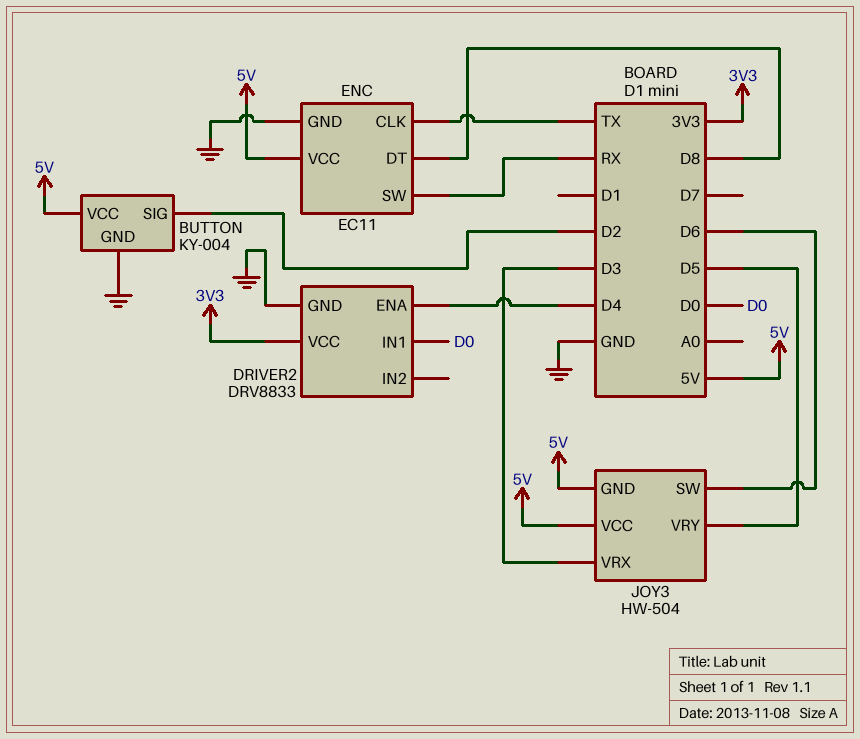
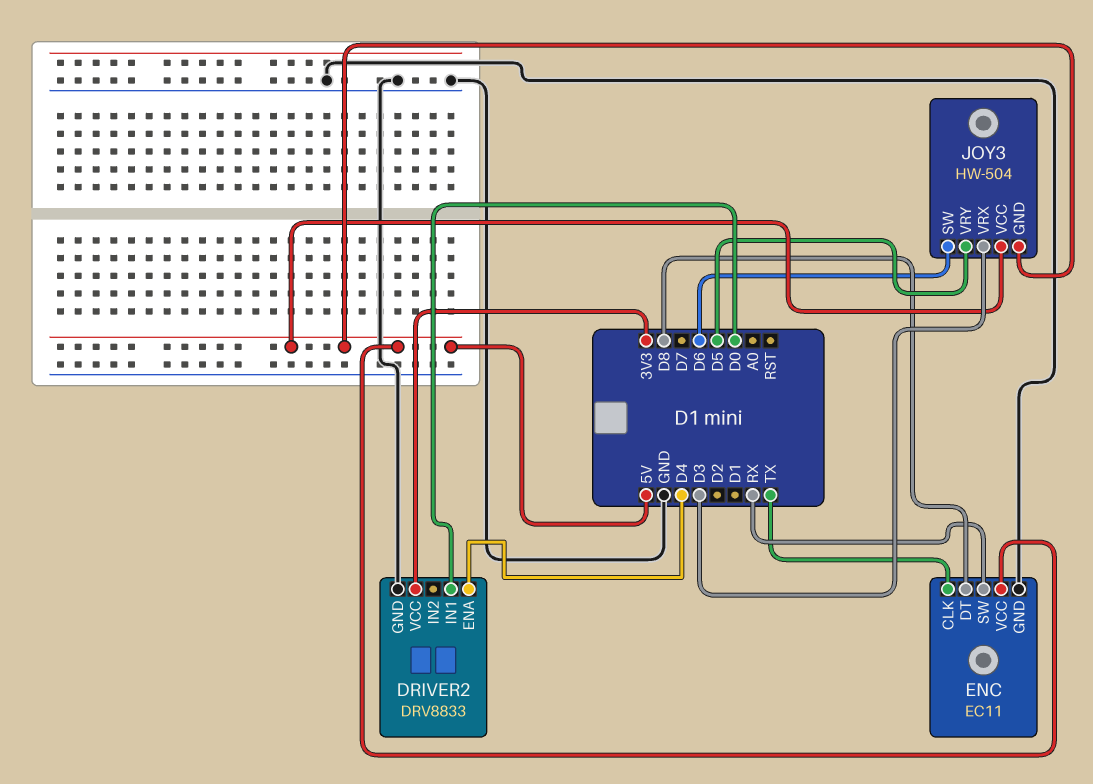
BUTTON: KY-004 -> none
BUTTON pin GND: GND -> none
BUTTON pin SIG: D2 -> none
BUTTON pin VCC: 5V -> none

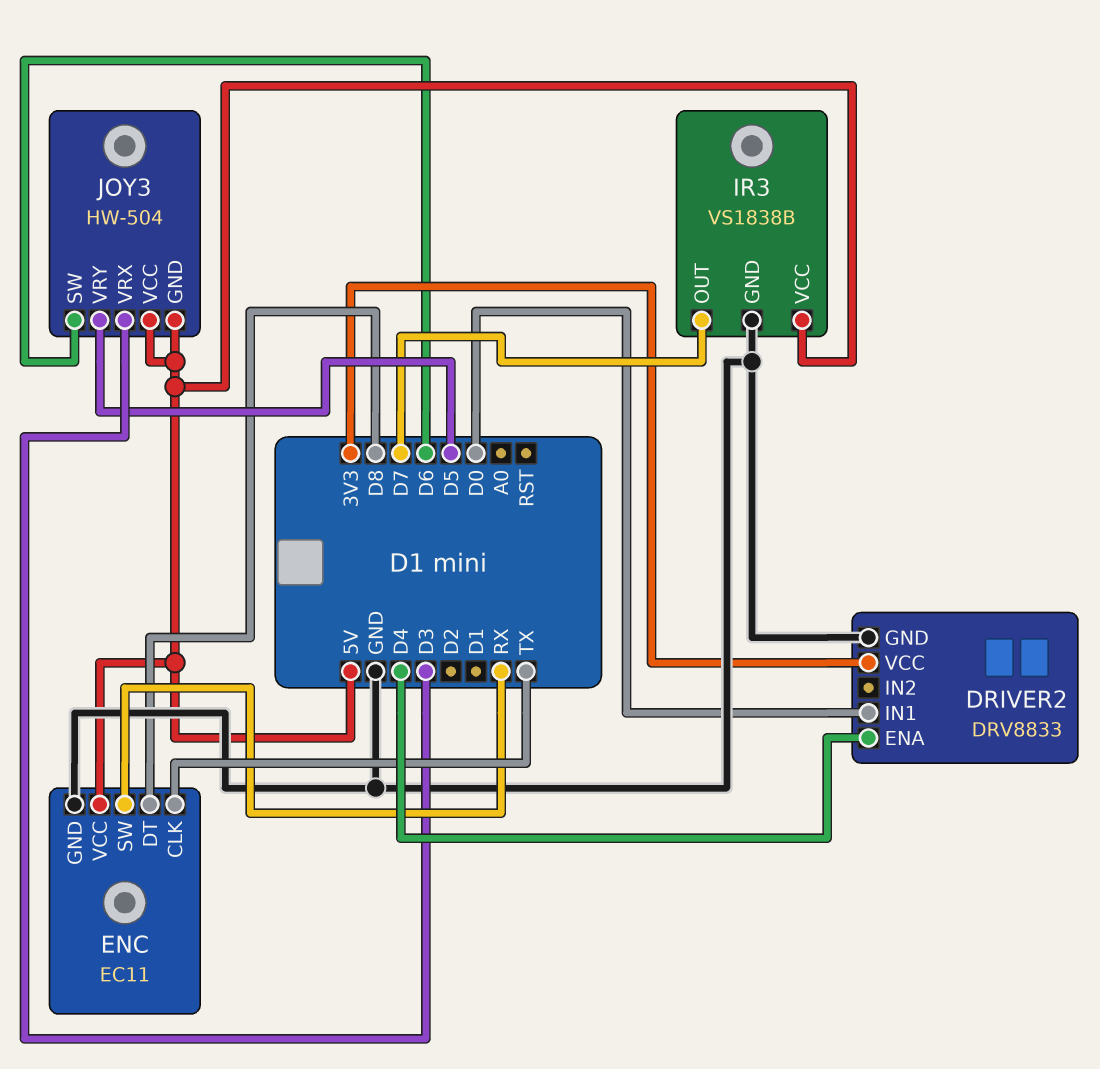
IR3: none -> VS1838B
IR3 pin GND: none -> GND
IR3 pin OUT: none -> D7
IR3 pin VCC: none -> 5V

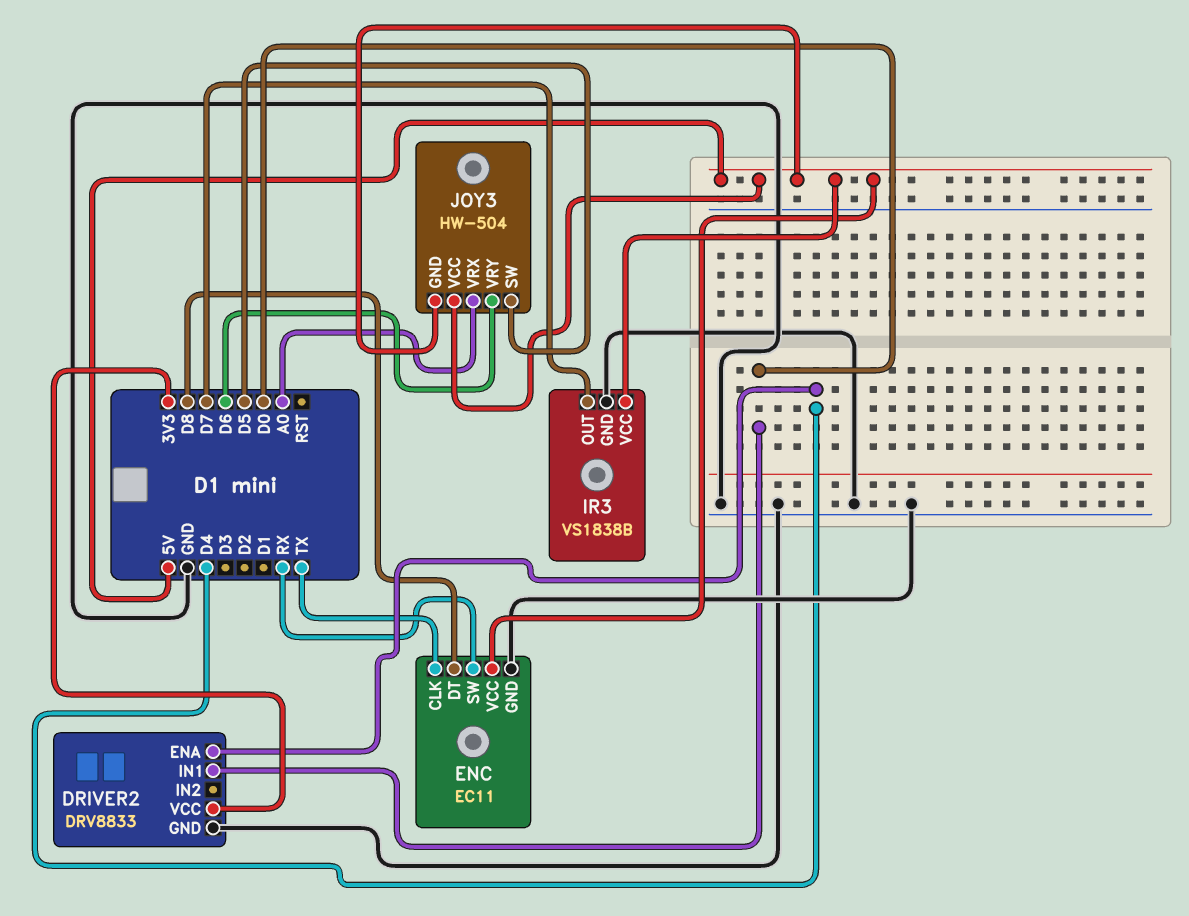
JOY3 pin SW: D6 -> D5
JOY3 pin VRX: D3 -> A0
JOY3 pin VRY: D5 -> D6

